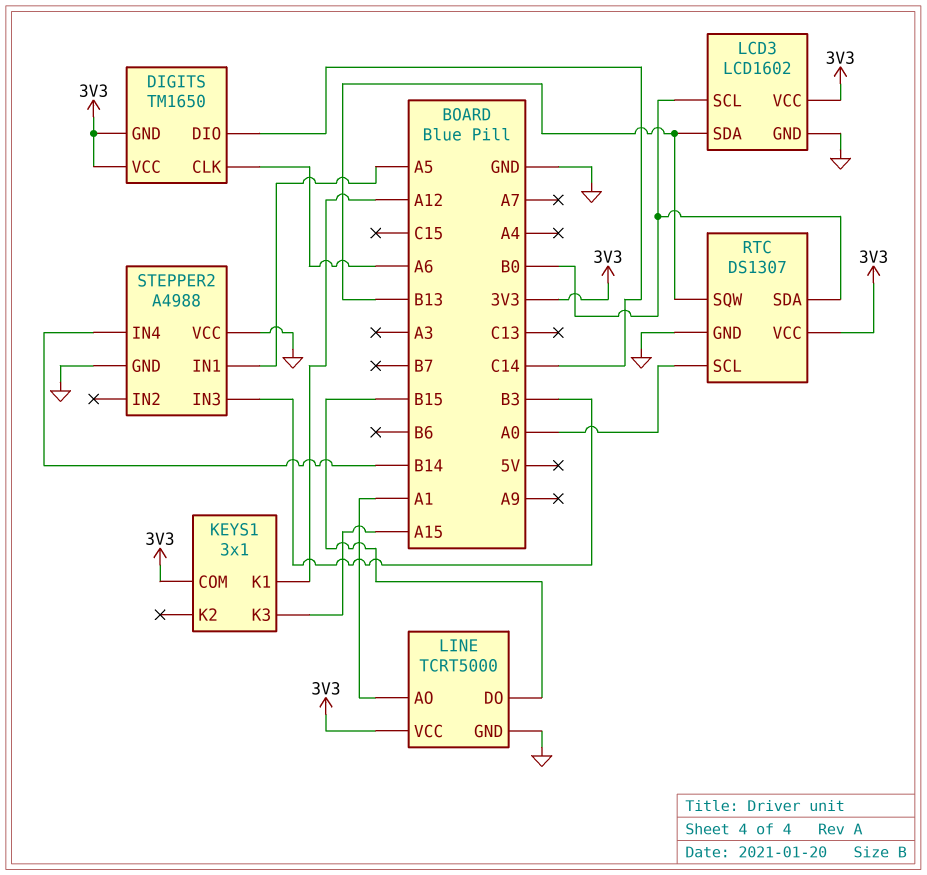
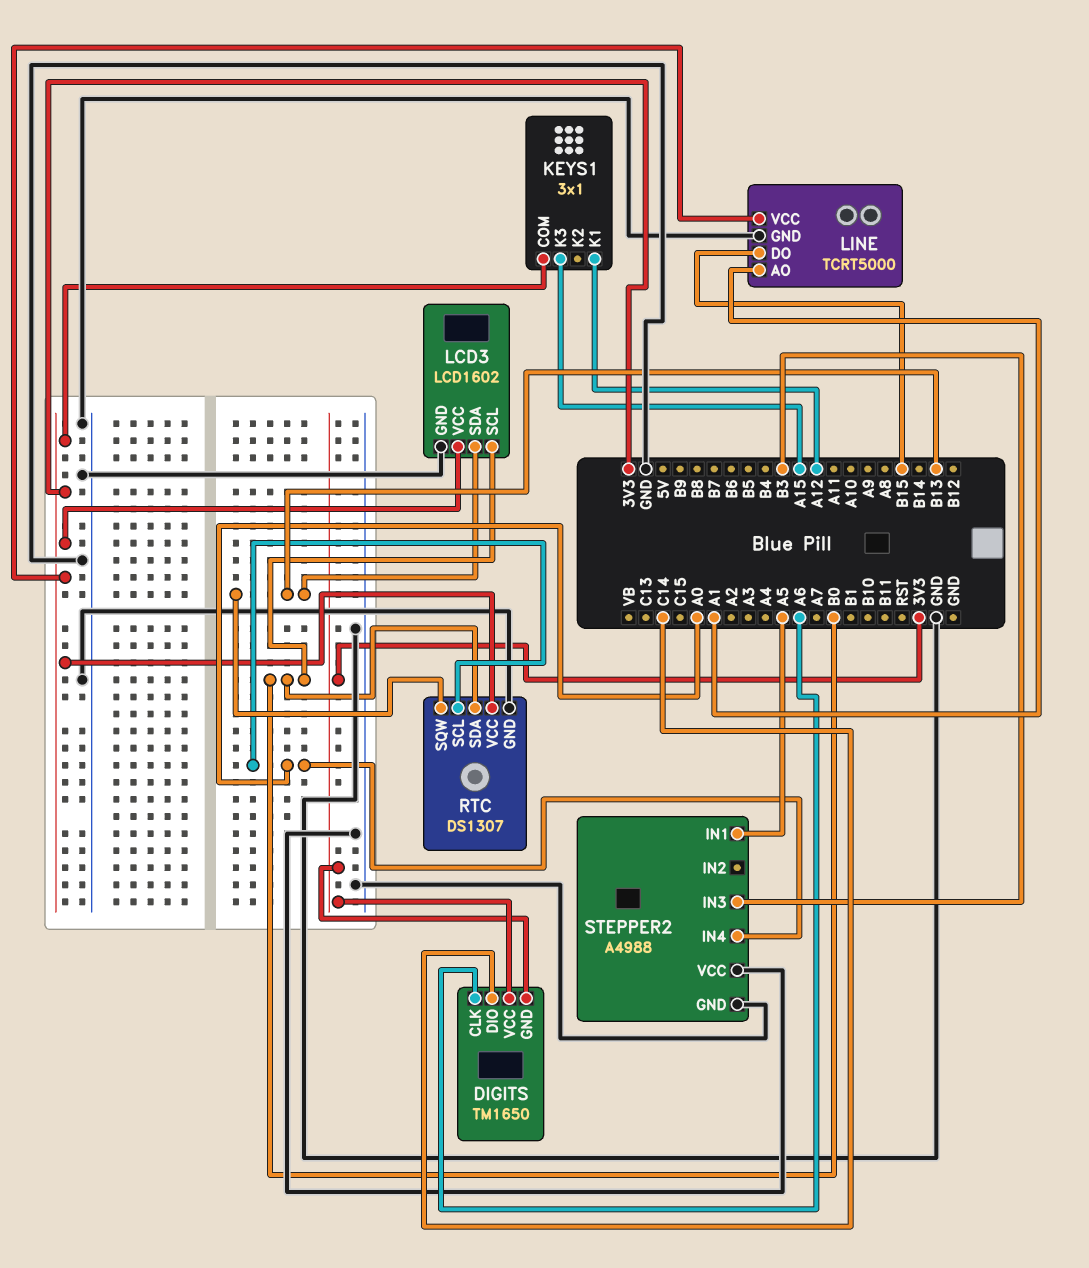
STEPPER2 pin IN4: B14 -> A0

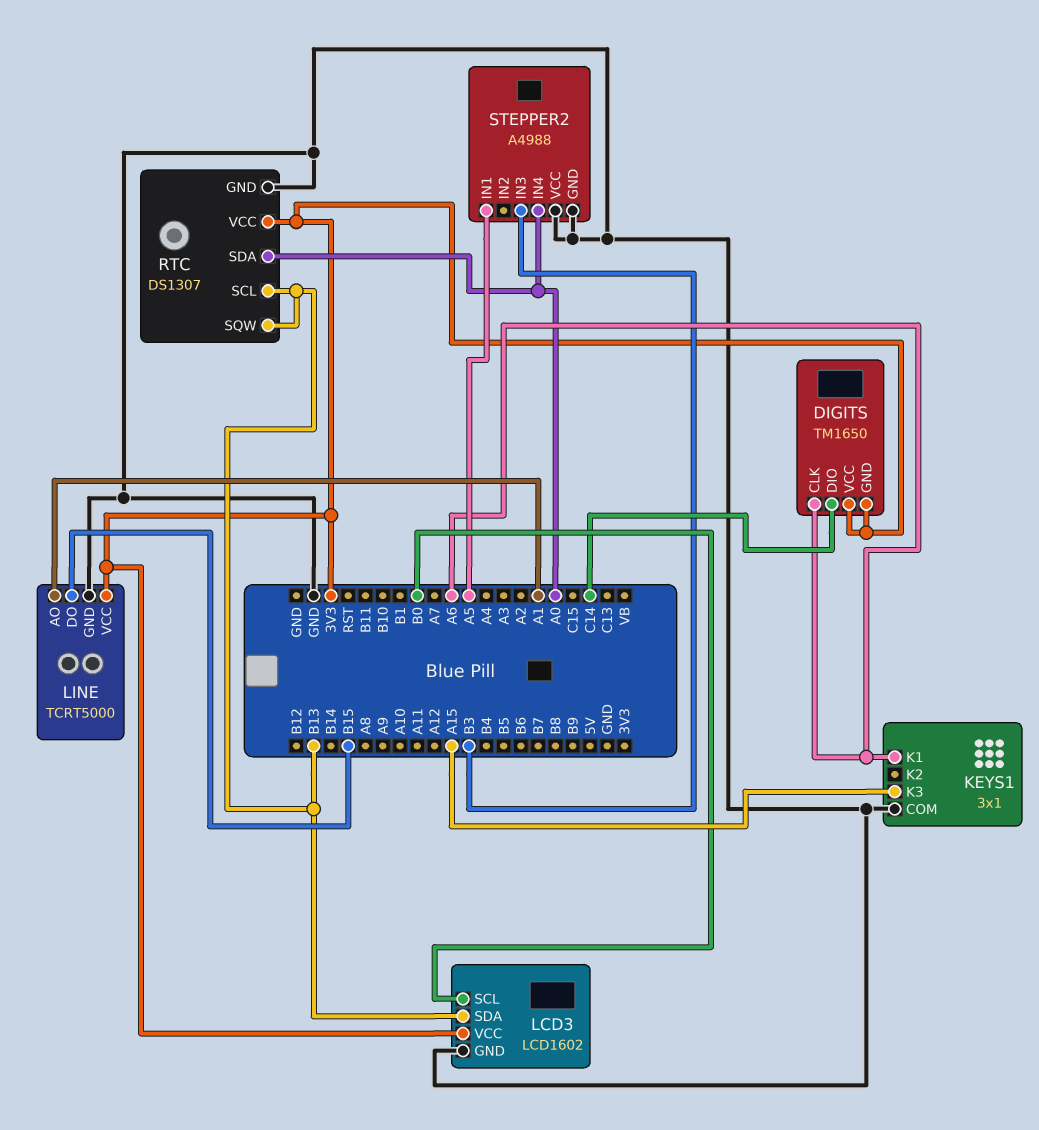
KEYS1 pin COM: 3V3 -> GND
KEYS1 pin K1: A12 -> A6
RTC pin SCL: A0 -> B13
RTC pin SDA: B0 -> A0

